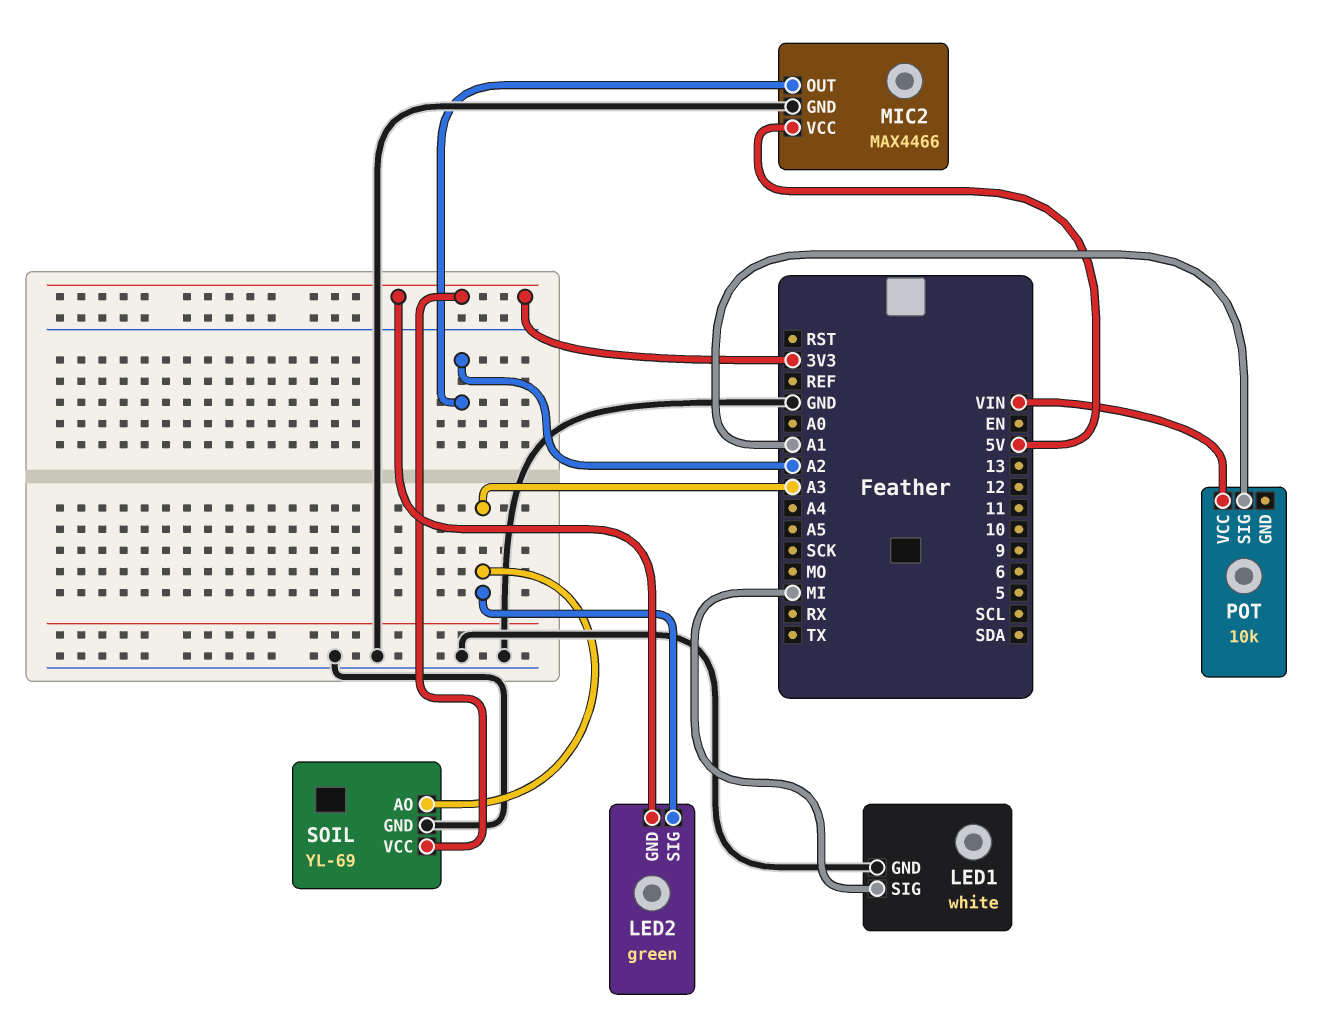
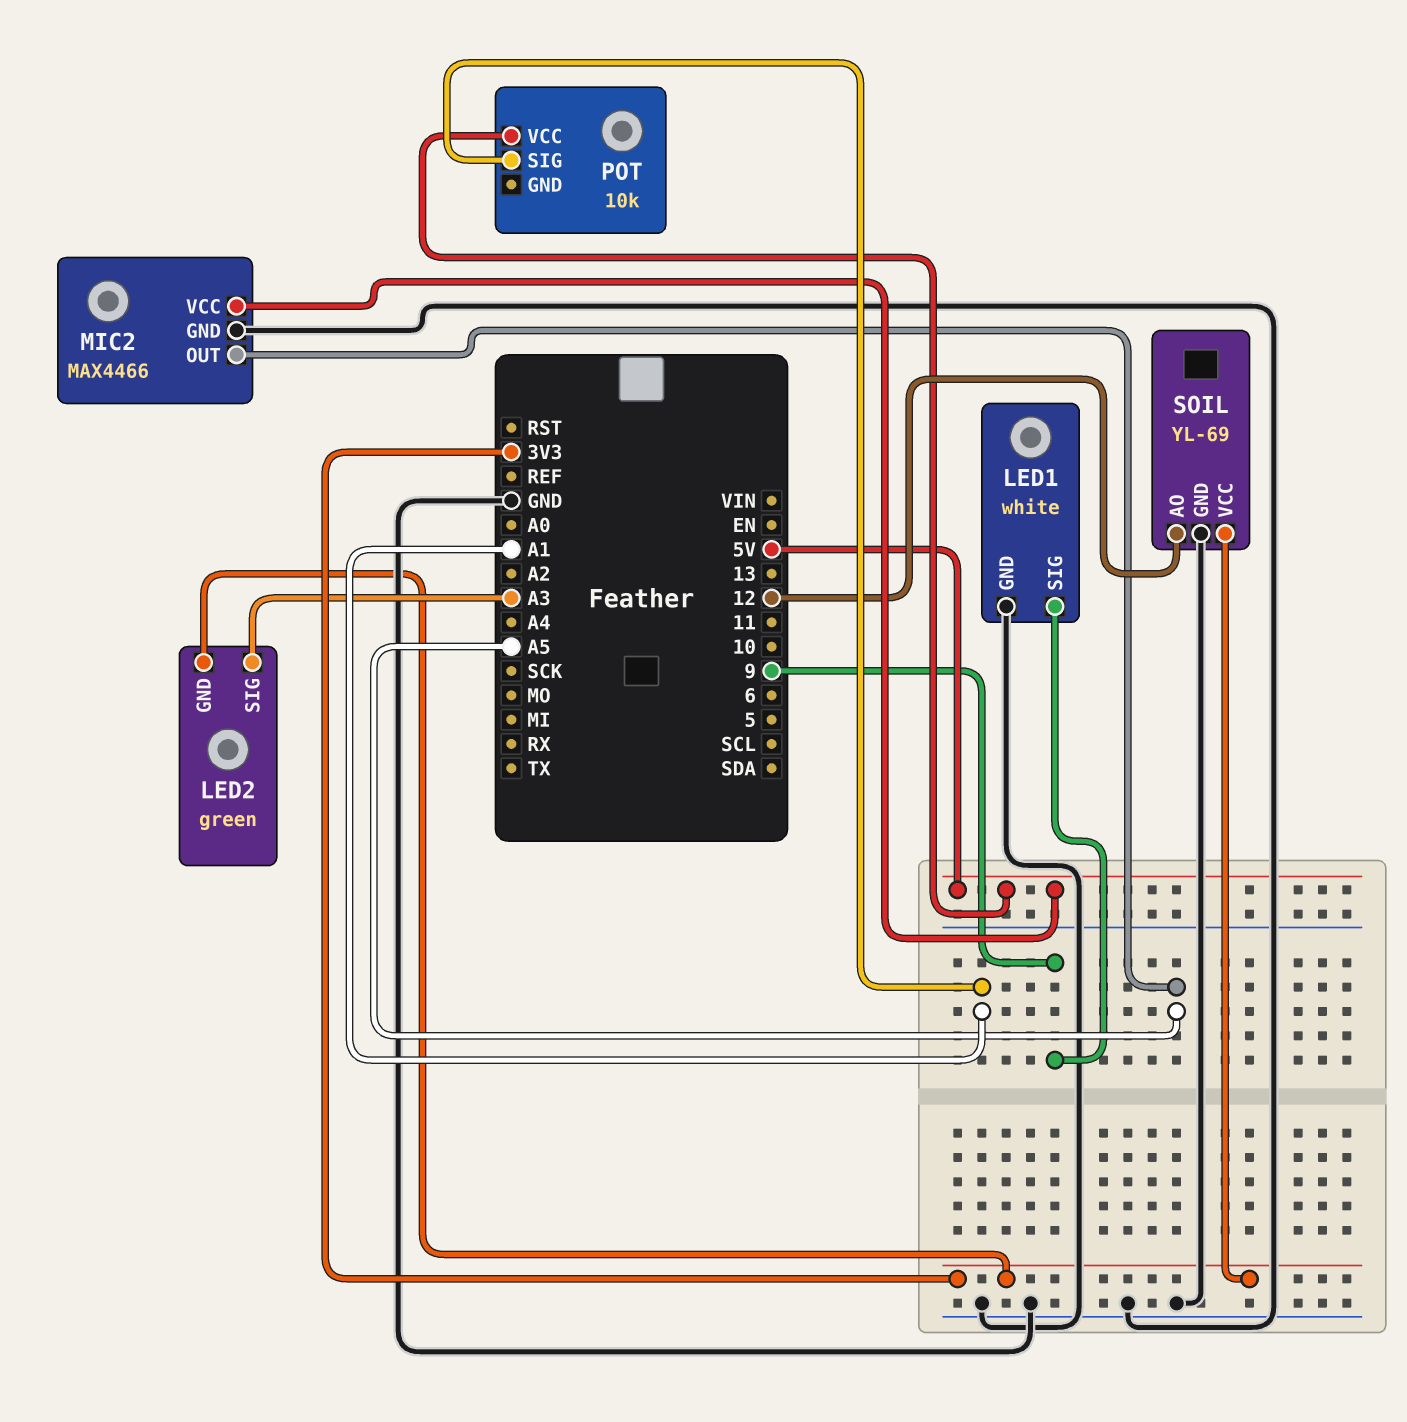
LED1 pin SIG: MI -> 9
MIC2 pin OUT: A2 -> A5
POT pin VCC: VIN -> 5V
SOIL pin AO: A3 -> 12

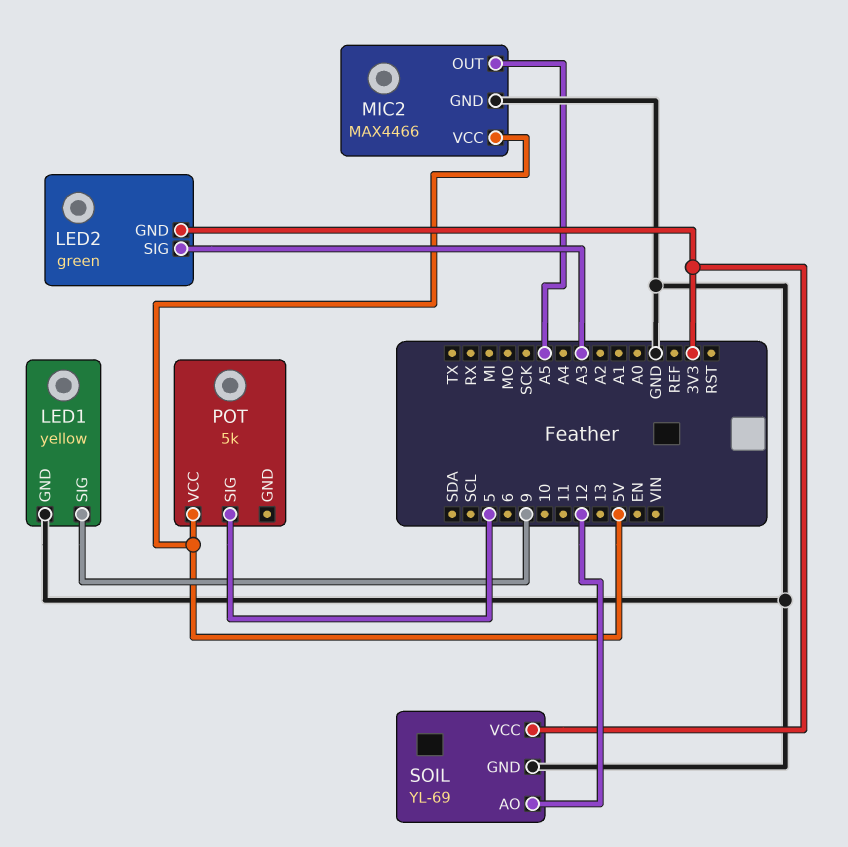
LED1: white -> yellow
POT: 10k -> 5k
POT pin SIG: A1 -> 5

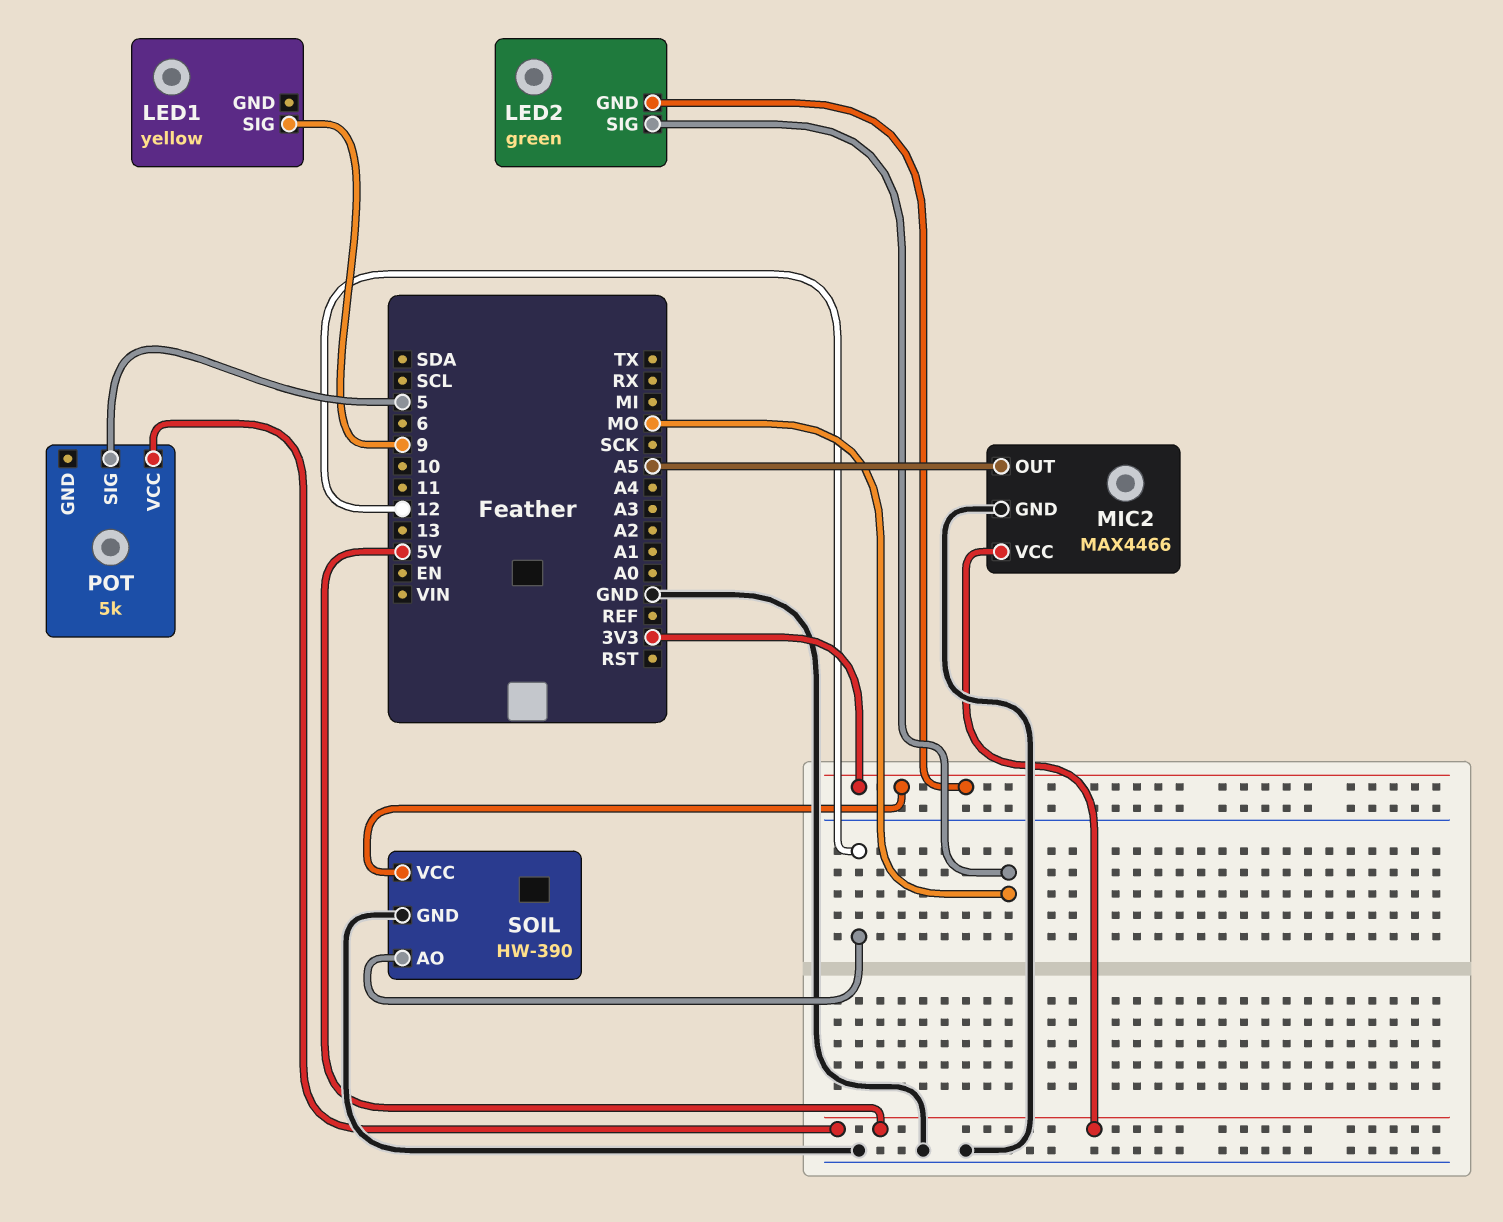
LED1 pin GND: GND -> none
LED2 pin SIG: A3 -> MO
SOIL: YL-69 -> HW-390

